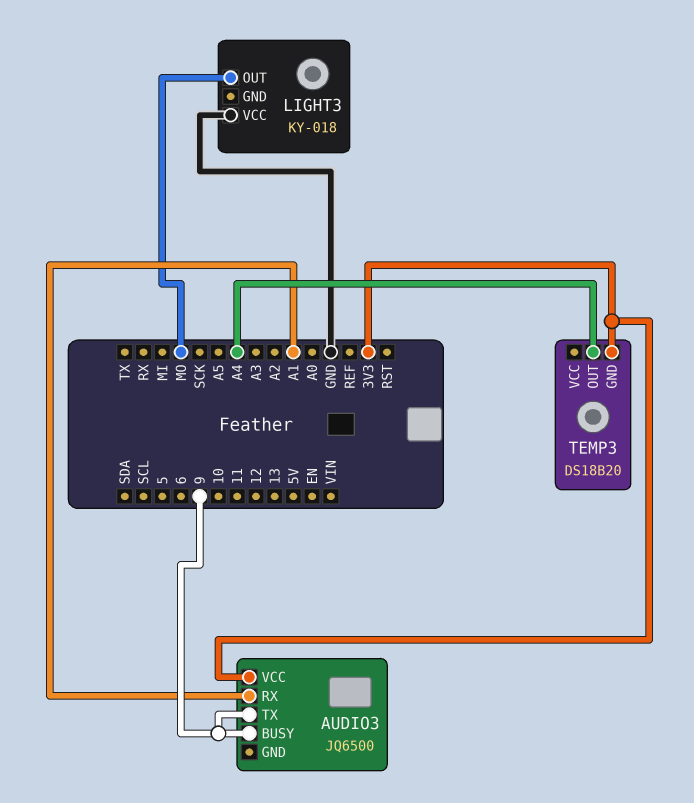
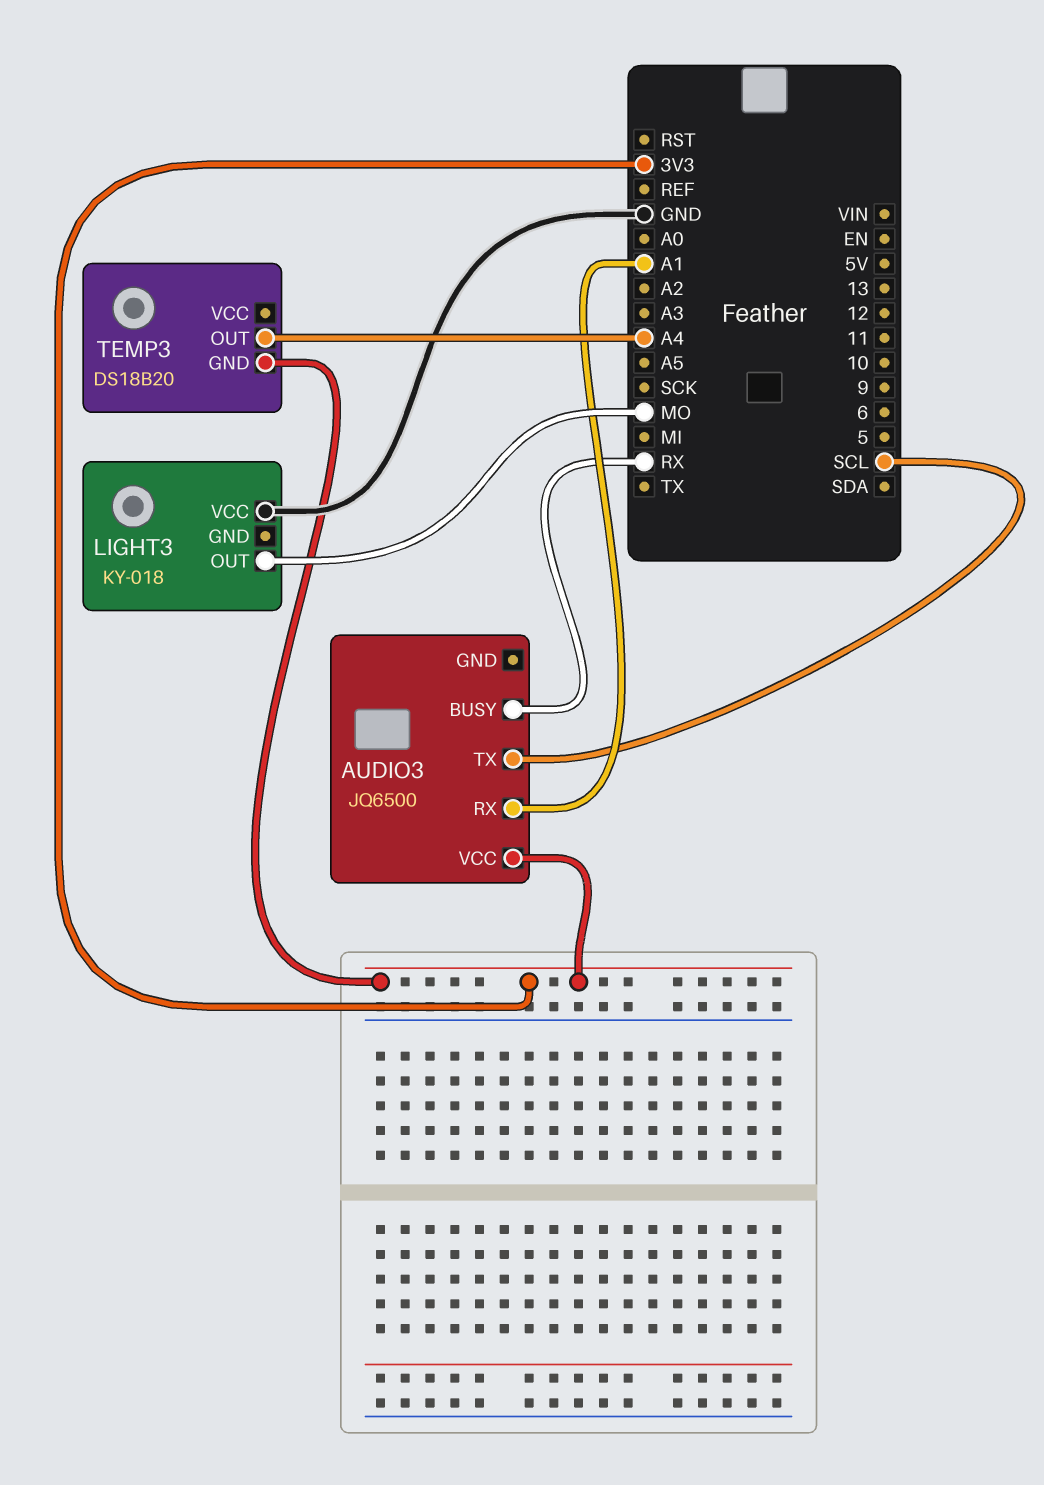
AUDIO3 pin BUSY: 9 -> RX
AUDIO3 pin TX: 9 -> SCL

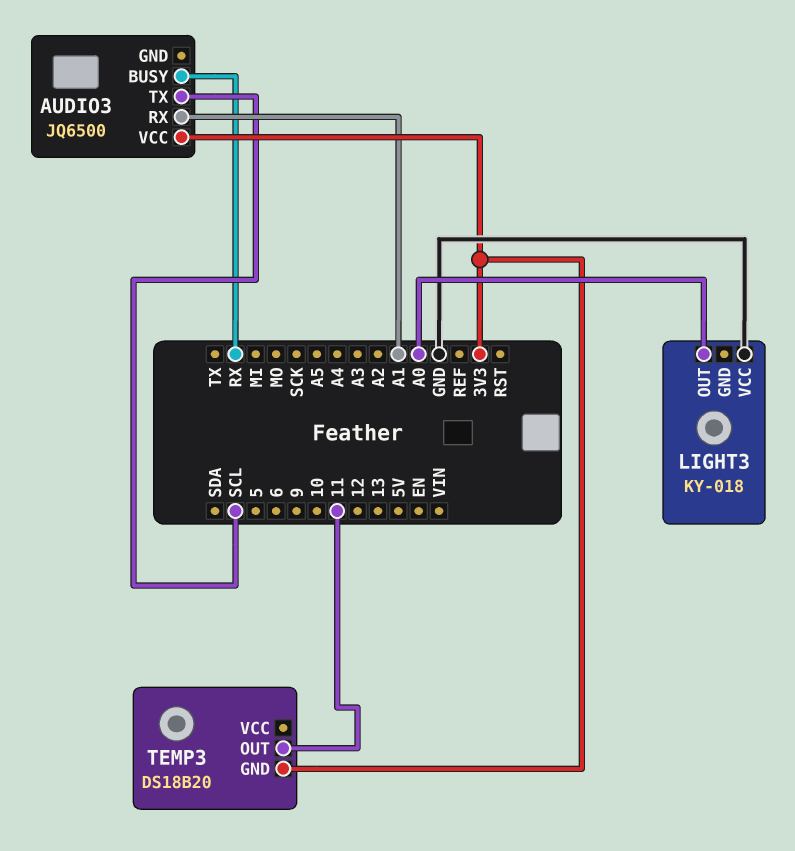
LIGHT3 pin OUT: MO -> A0
TEMP3 pin OUT: A4 -> 11

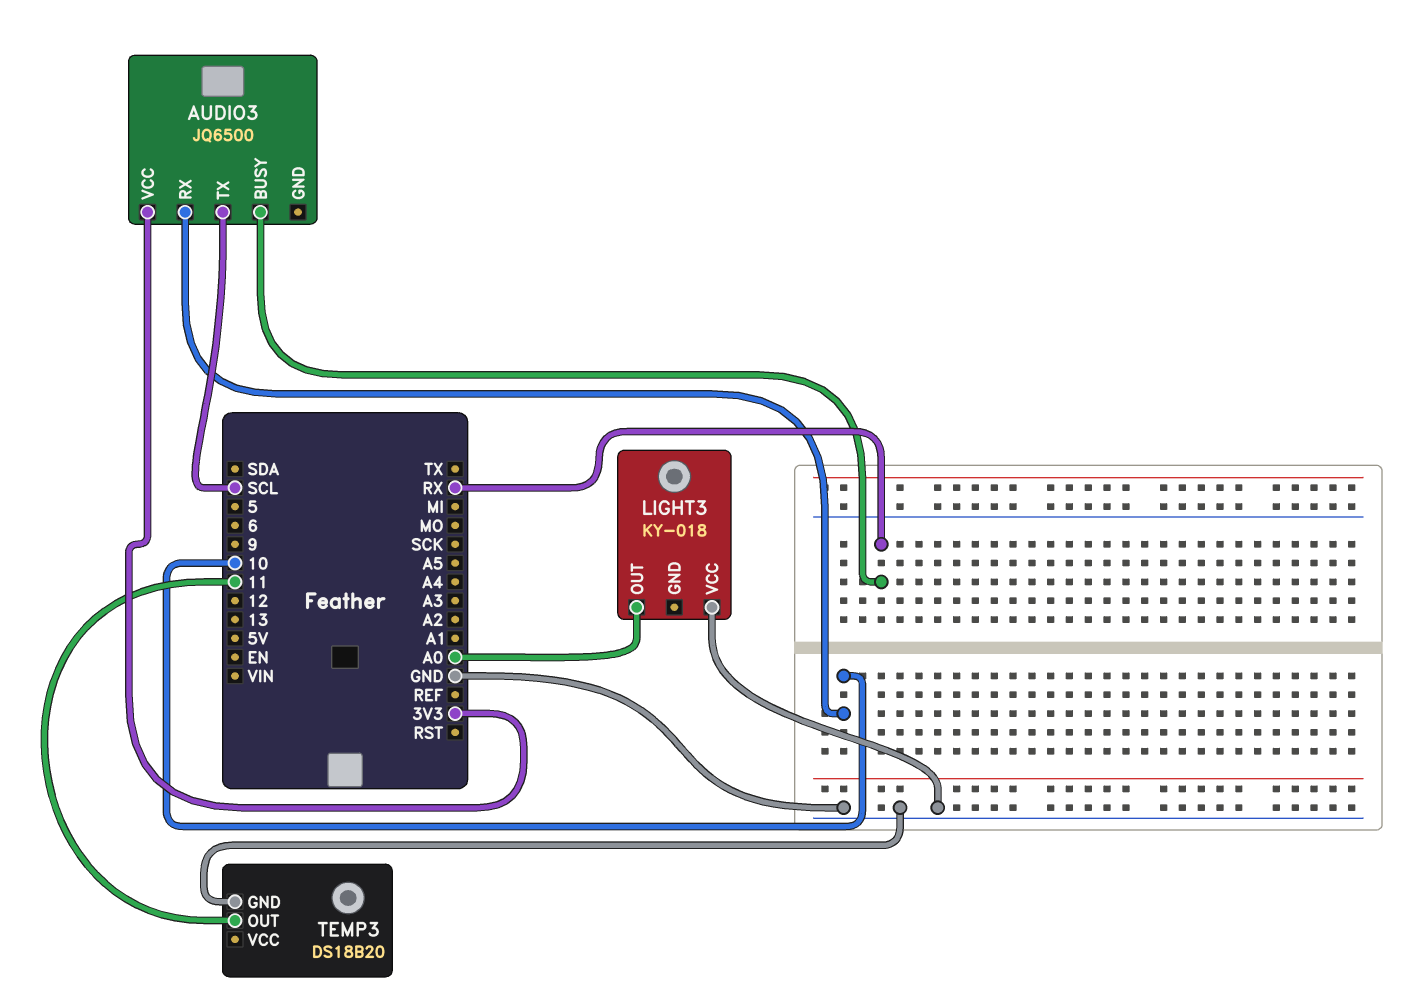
AUDIO3 pin RX: A1 -> 10
TEMP3 pin GND: 3V3 -> GND

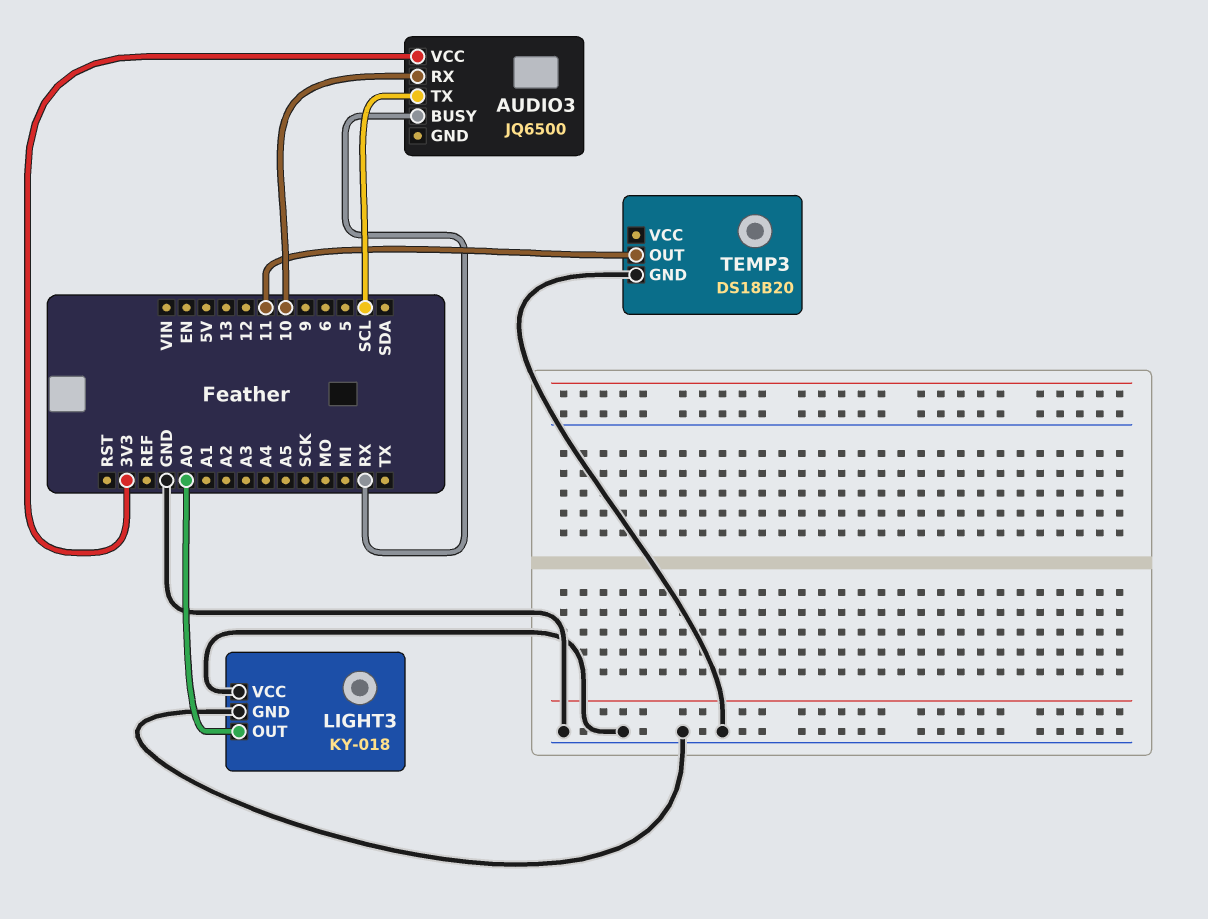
LIGHT3 pin GND: none -> GND

